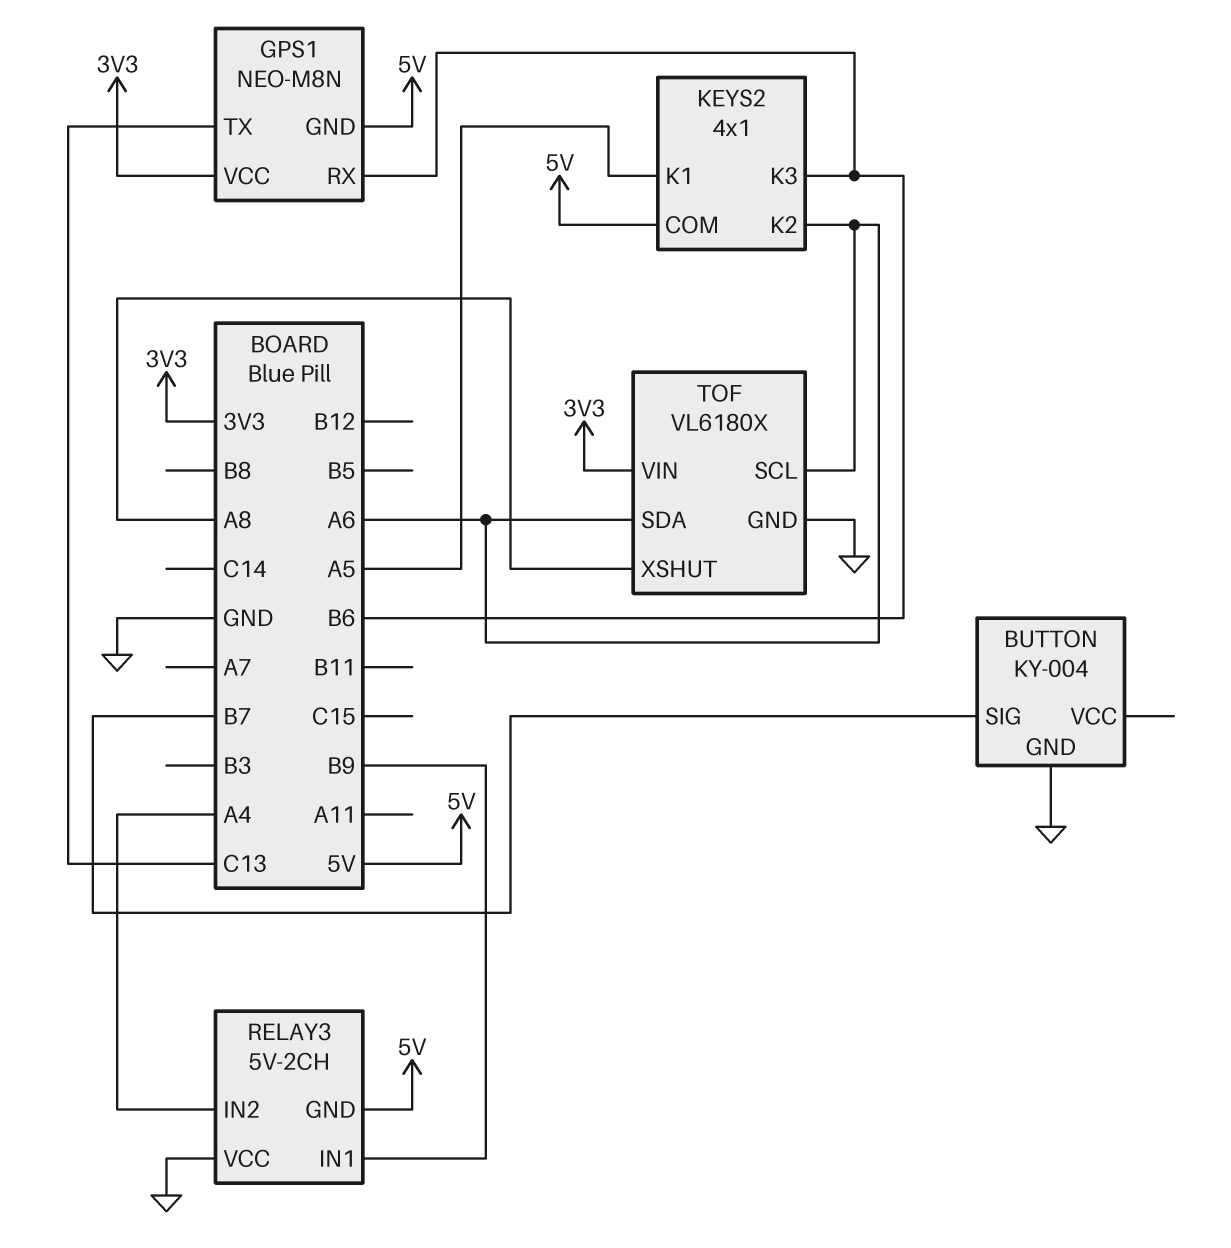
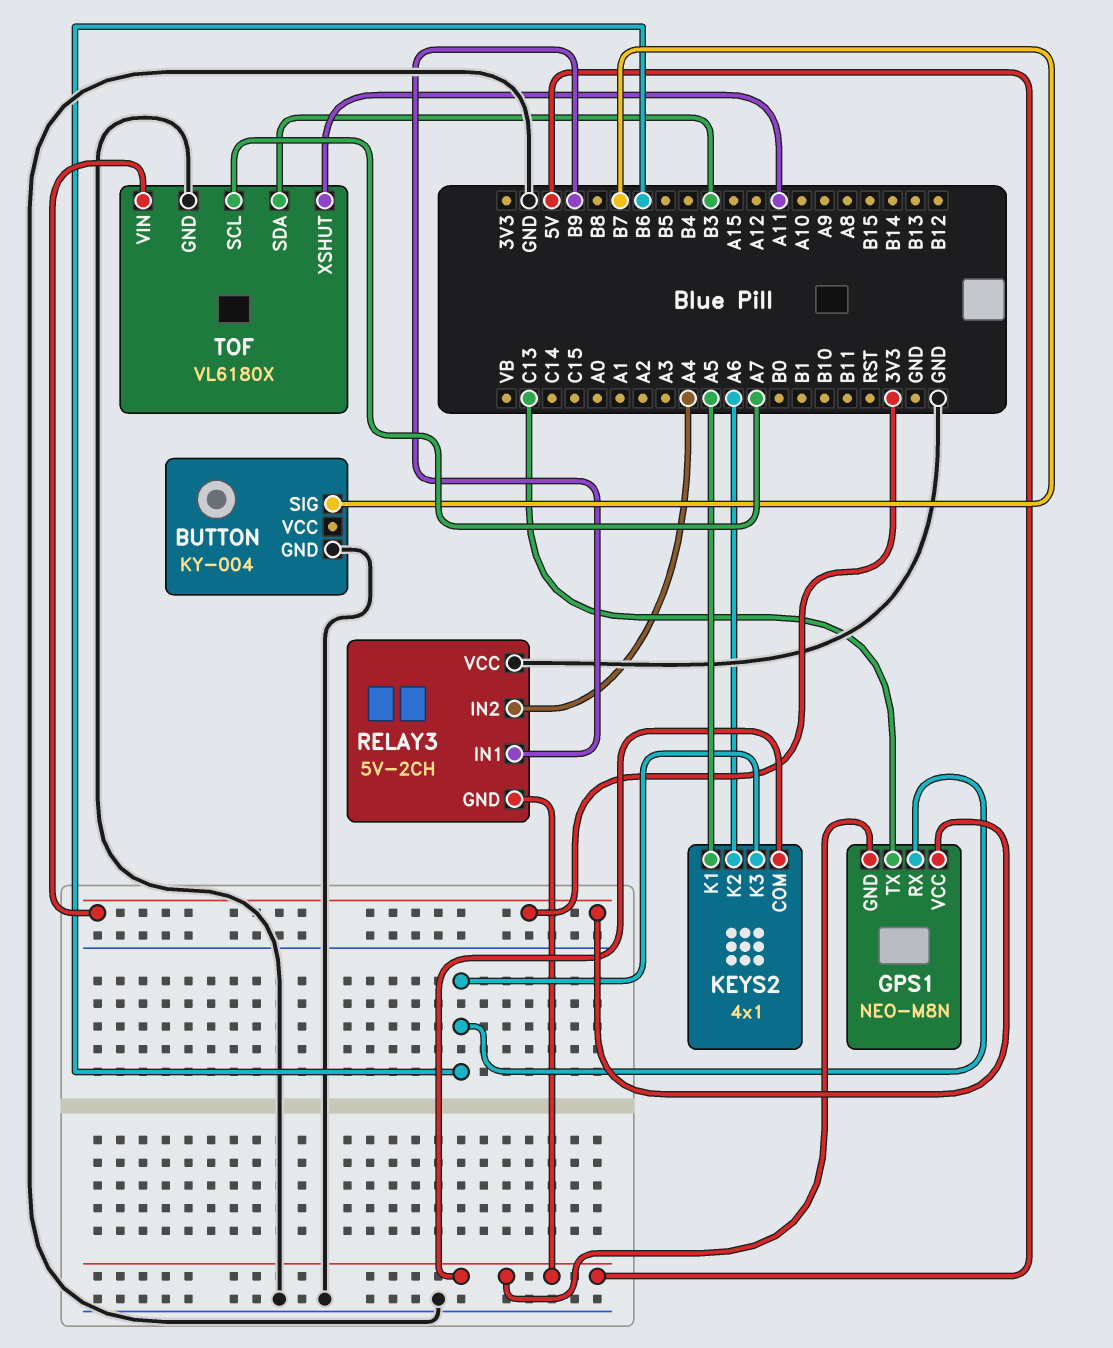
TOF pin SCL: A6 -> A7
TOF pin SDA: A6 -> B3
TOF pin XSHUT: A8 -> A11

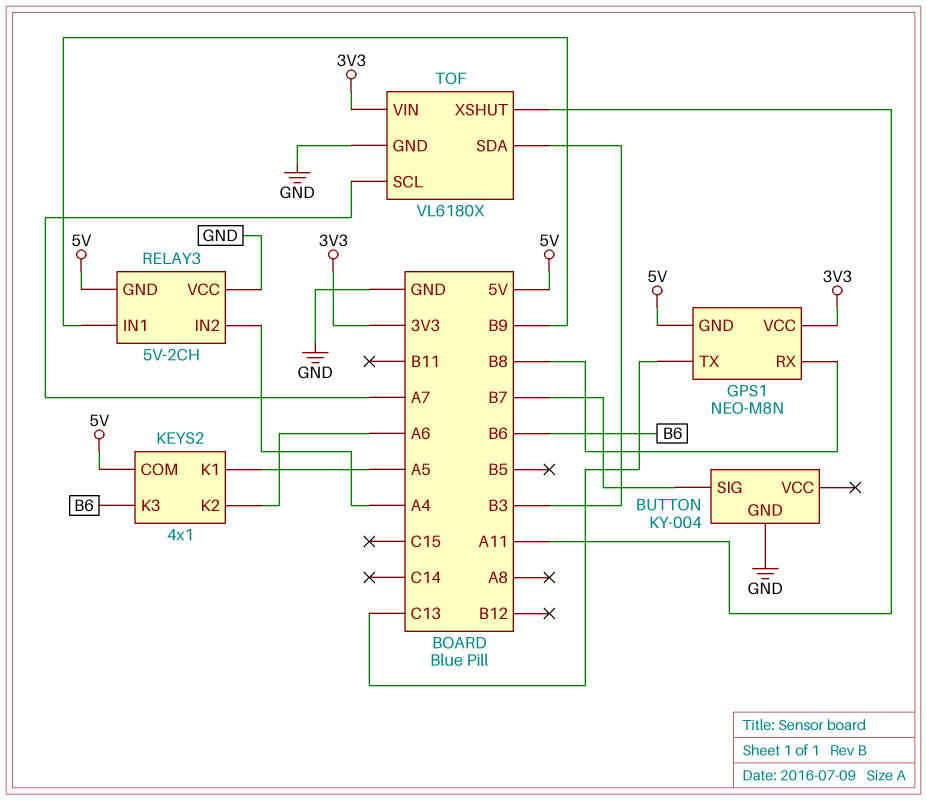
GPS1 pin RX: B6 -> B8

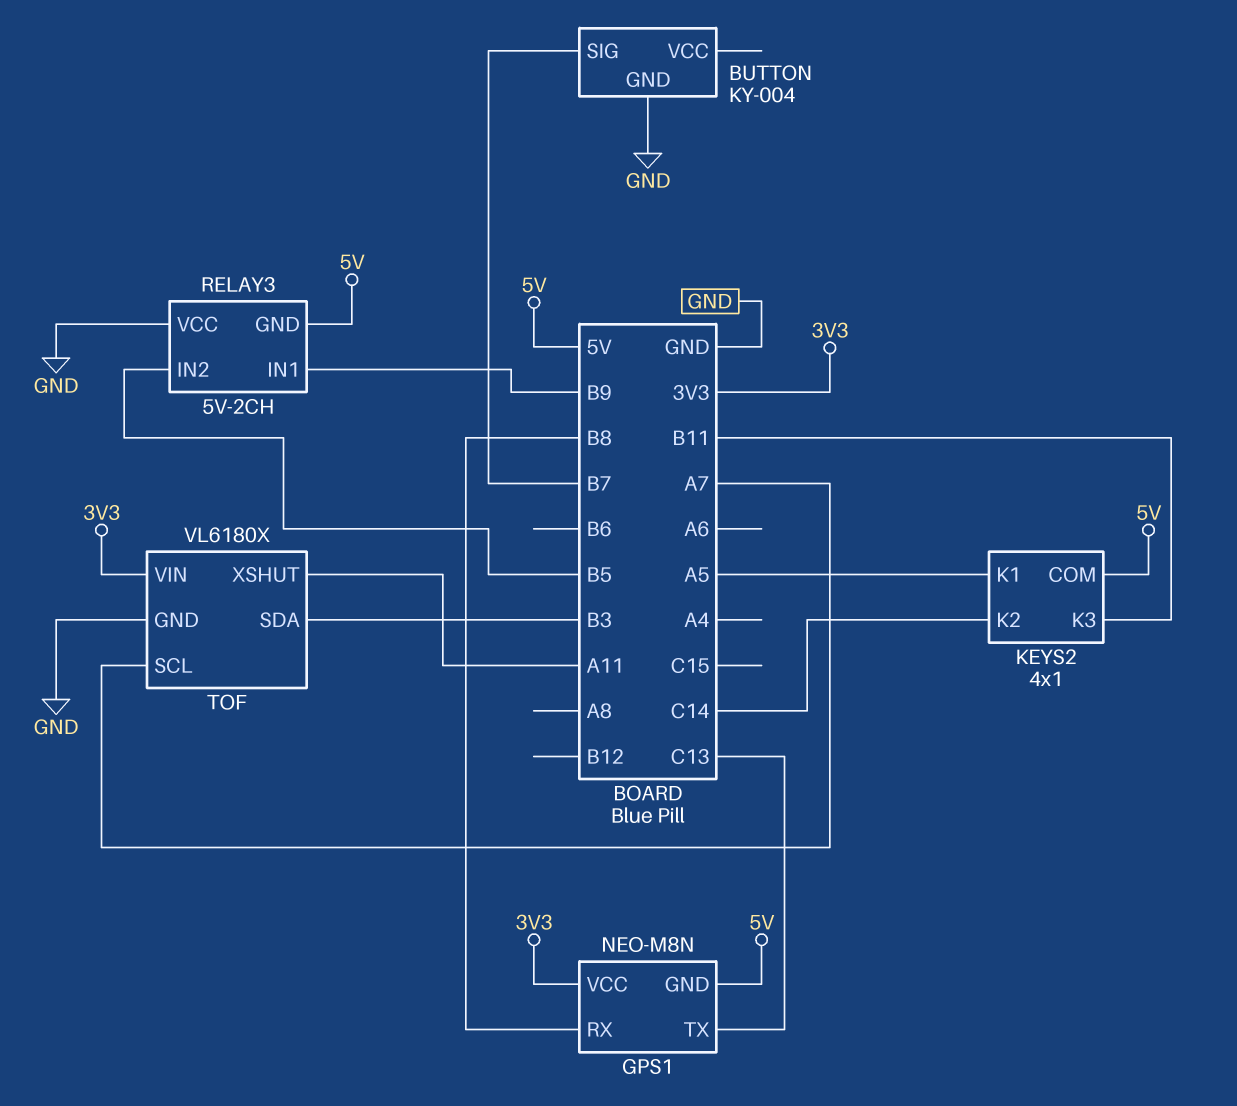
KEYS2 pin K2: A6 -> C14
KEYS2 pin K3: B6 -> B11
RELAY3 pin IN2: A4 -> B5

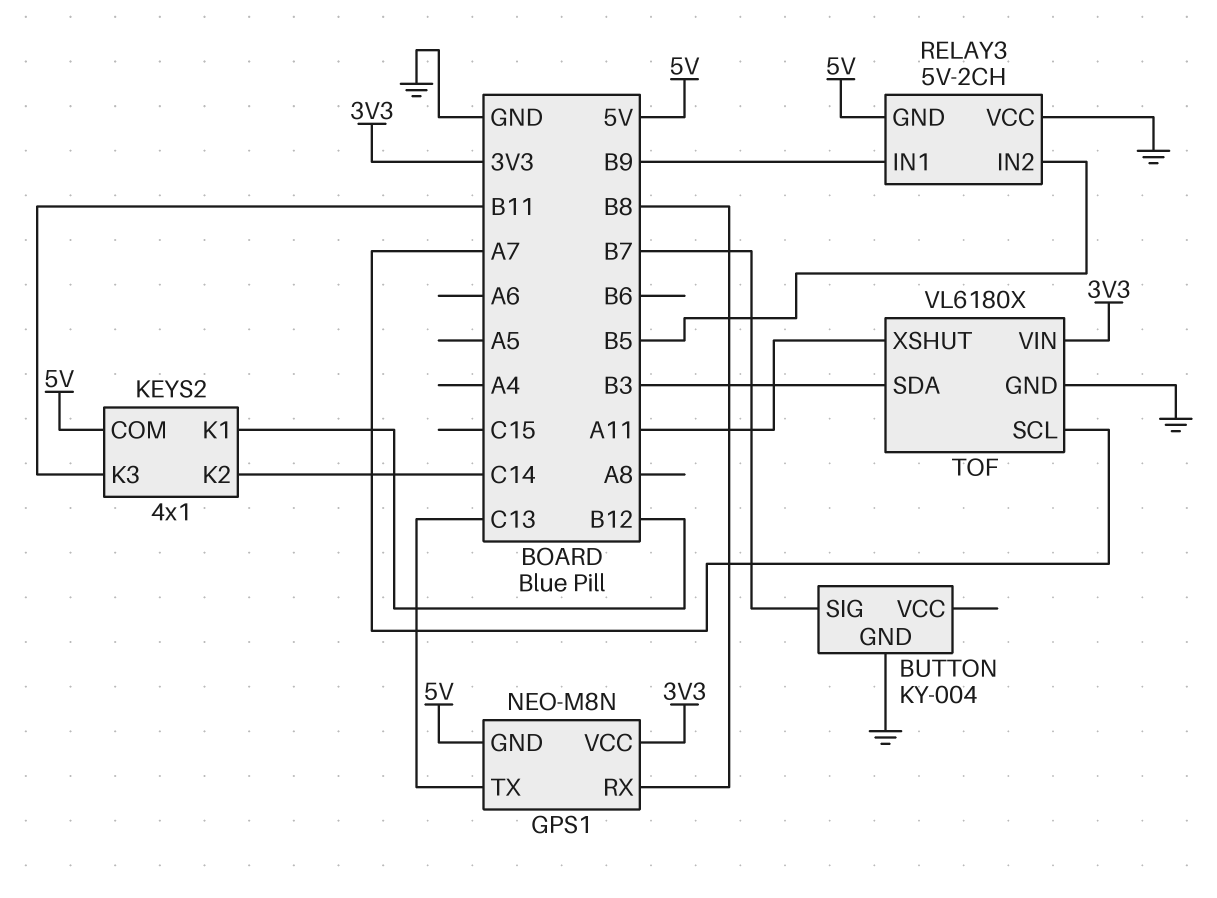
KEYS2 pin K1: A5 -> B12

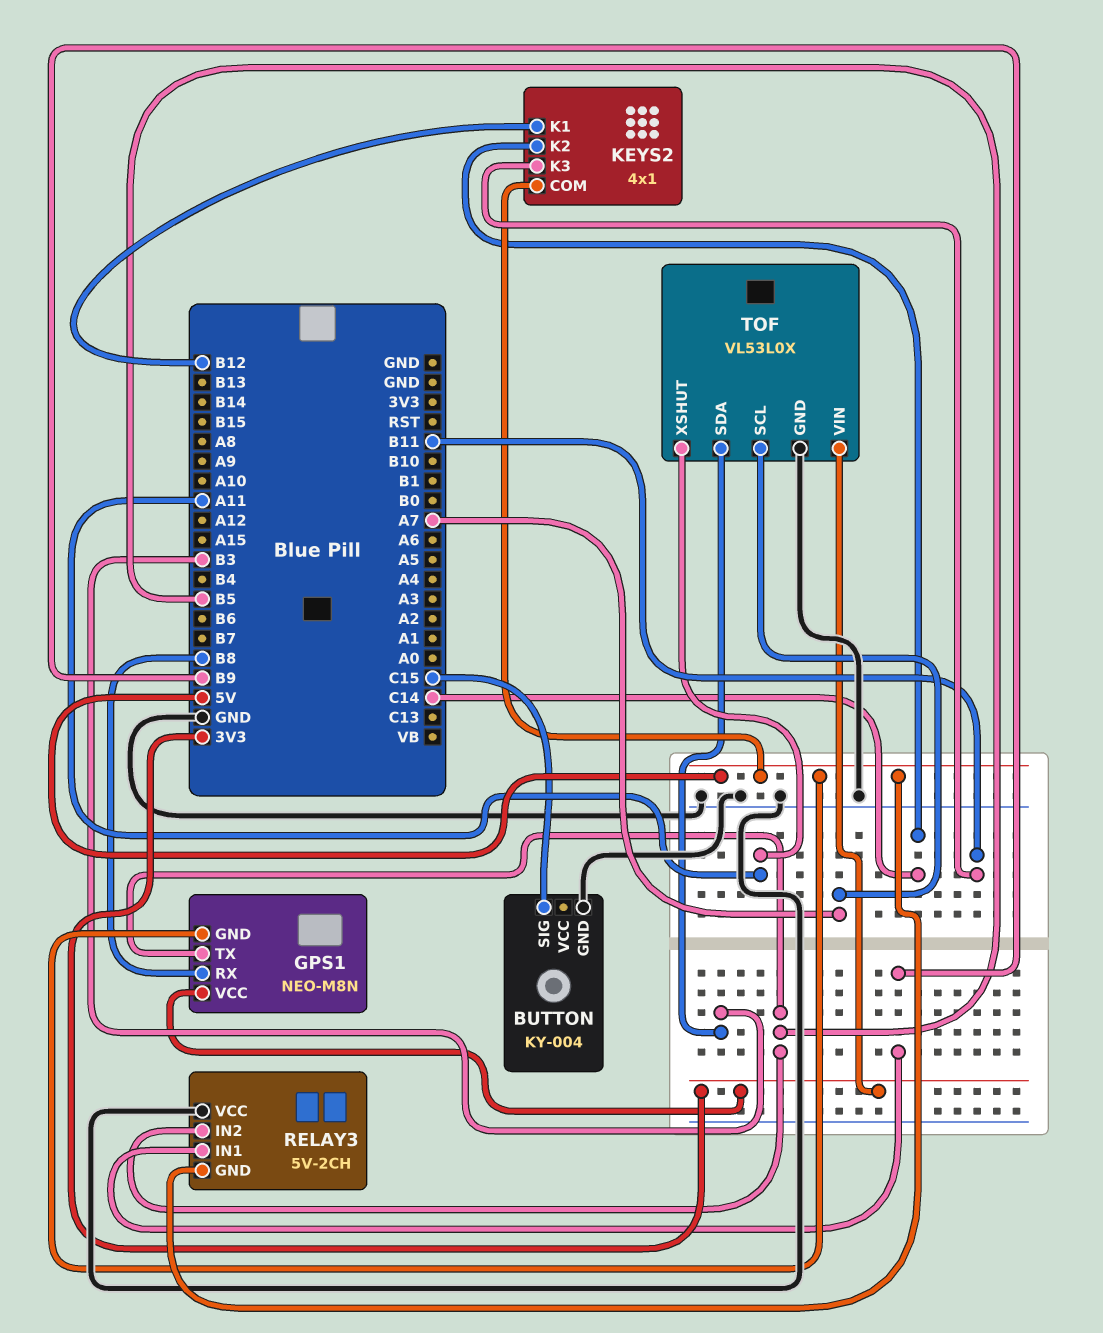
BUTTON pin SIG: B7 -> C15
GPS1 pin TX: C13 -> B5
TOF: VL6180X -> VL53L0X

